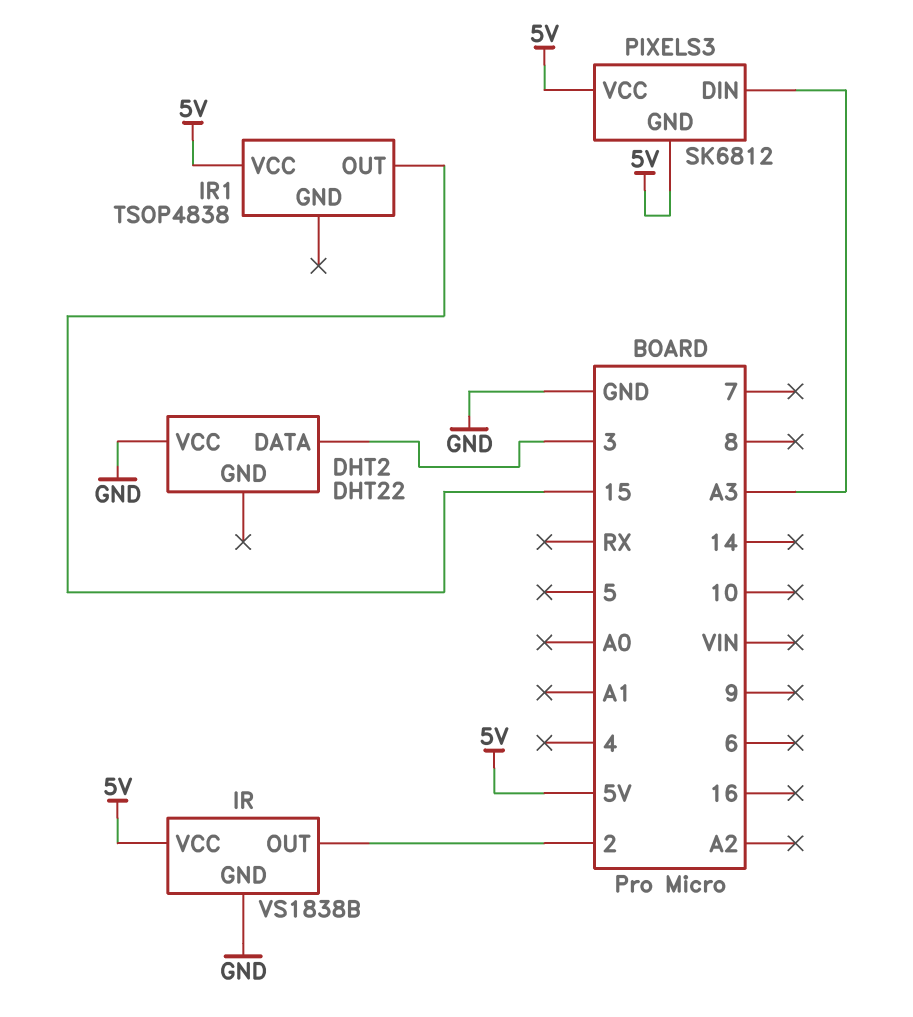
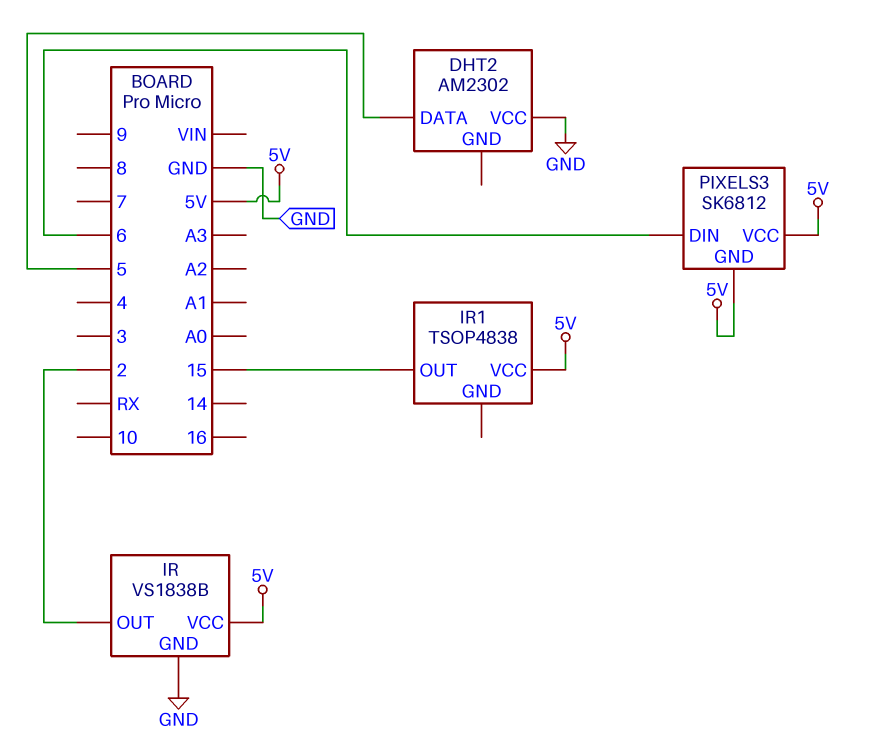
DHT2: DHT22 -> AM2302
DHT2 pin DATA: 3 -> 5
PIXELS3 pin DIN: A3 -> 6

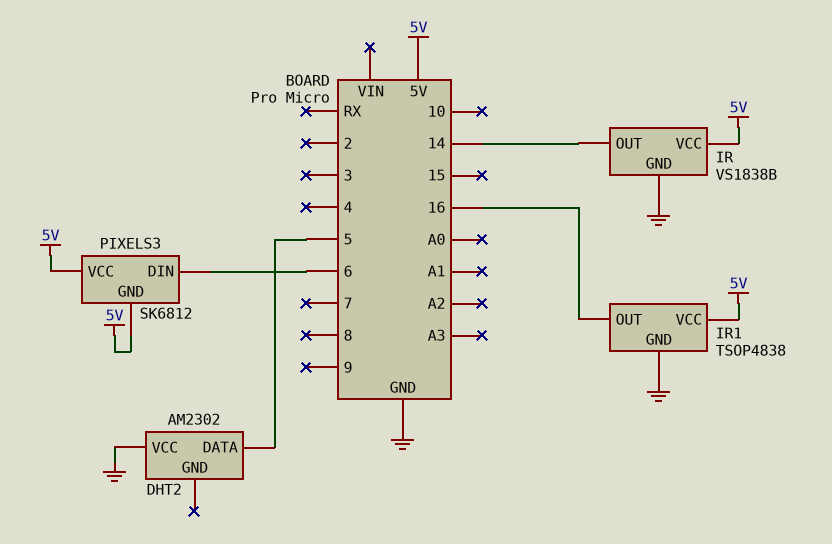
IR pin OUT: 2 -> 14
IR1 pin GND: none -> GND
IR1 pin OUT: 15 -> 16

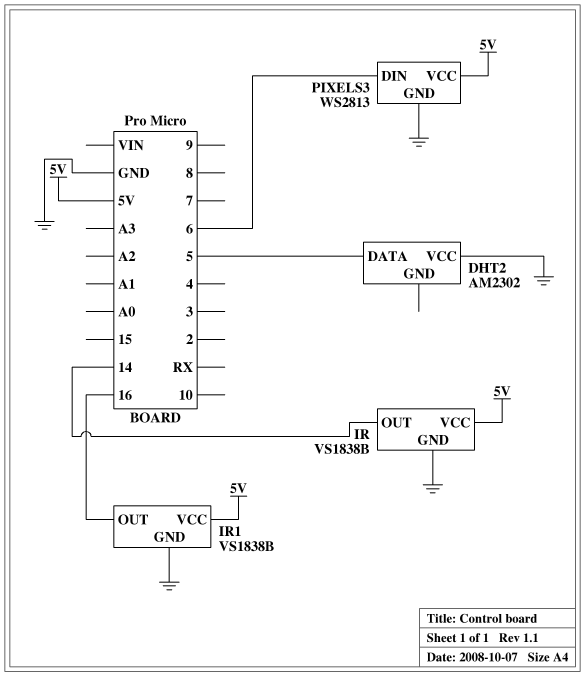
IR1: TSOP4838 -> VS1838B
PIXELS3: SK6812 -> WS2813
PIXELS3 pin GND: 5V -> GND

